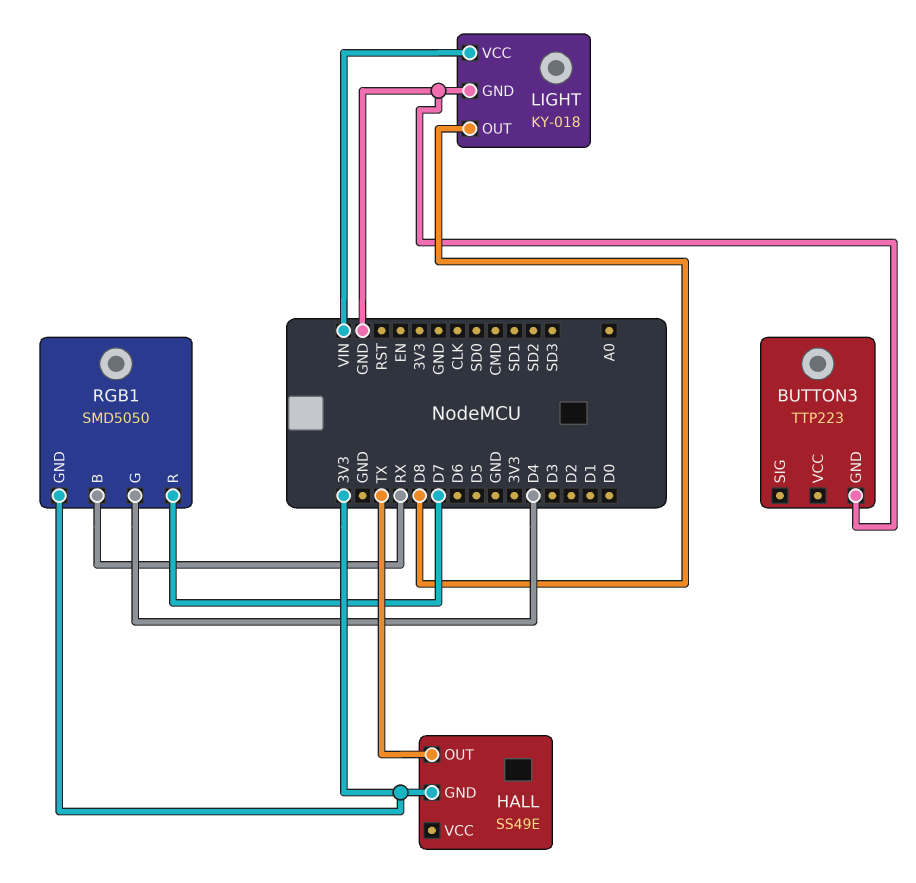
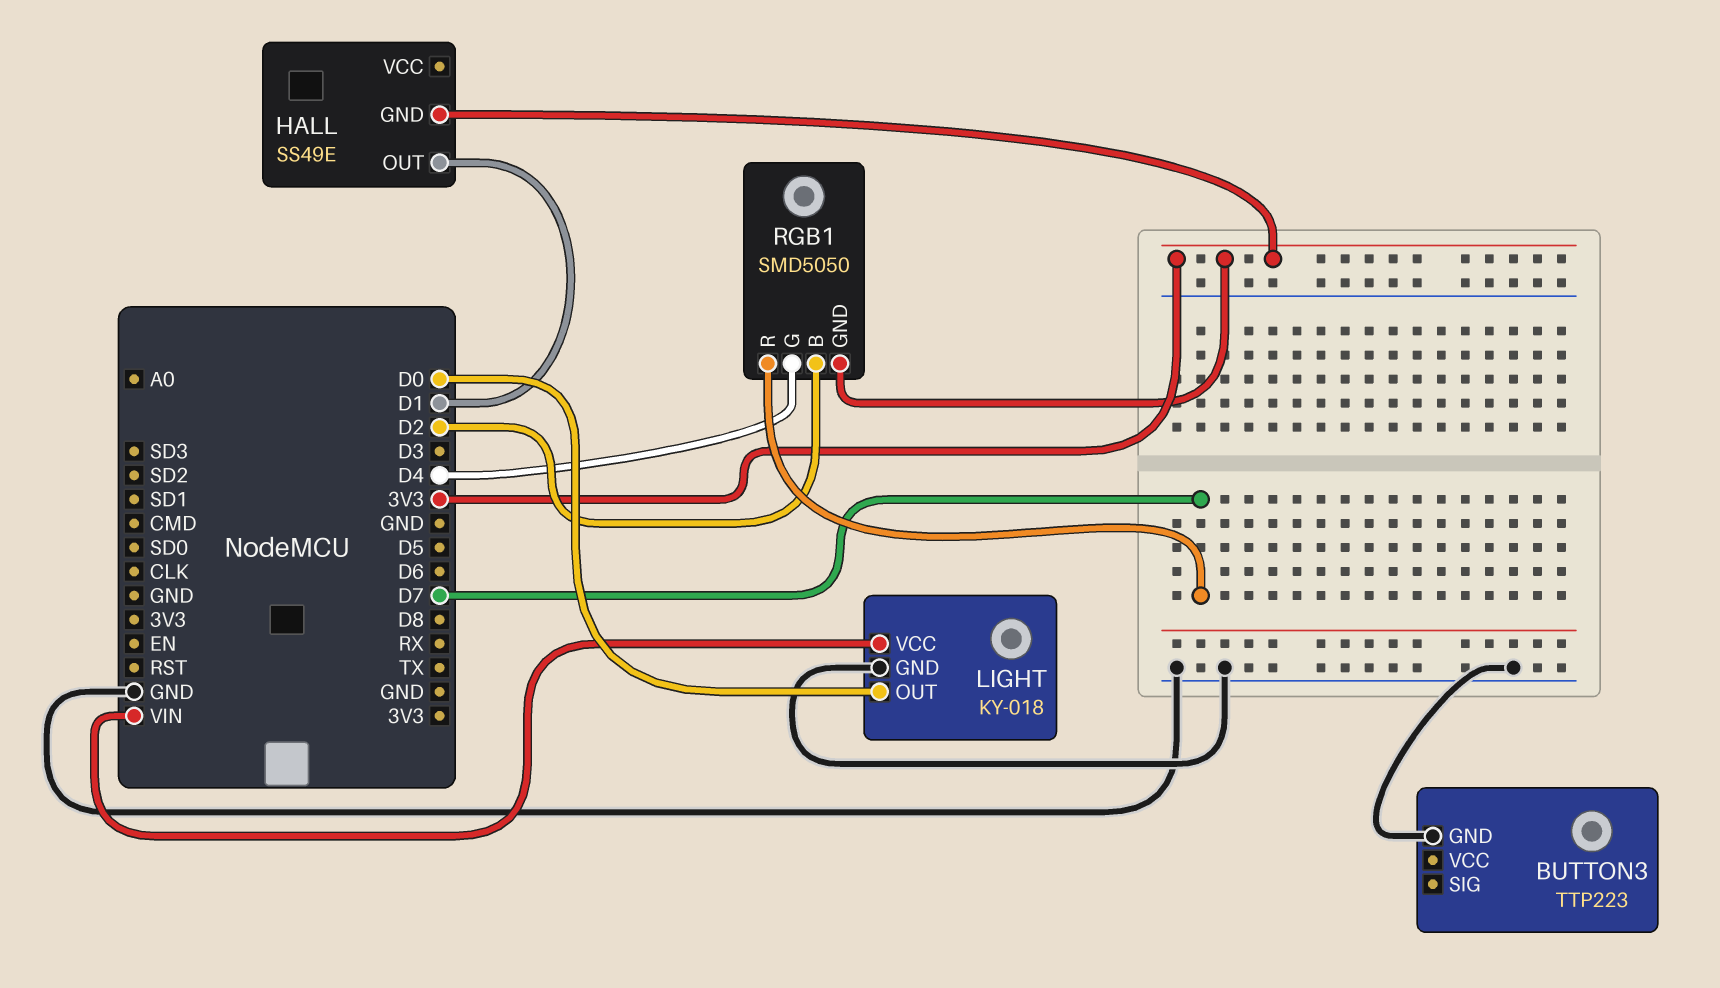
HALL pin OUT: TX -> D1
LIGHT pin OUT: D8 -> D0
RGB1 pin B: RX -> D2

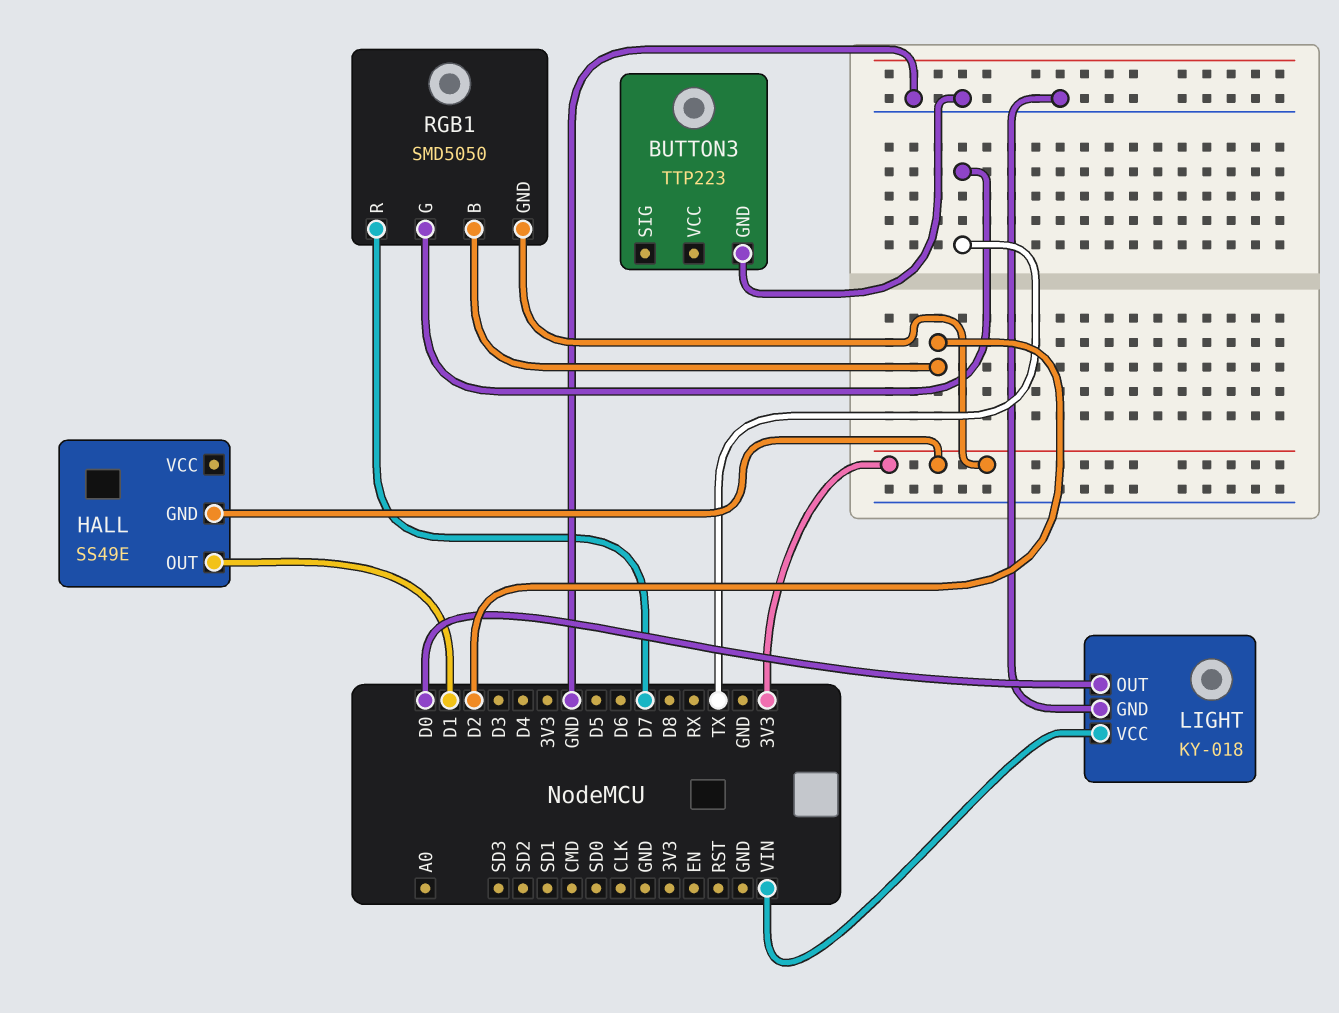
RGB1 pin G: D4 -> TX

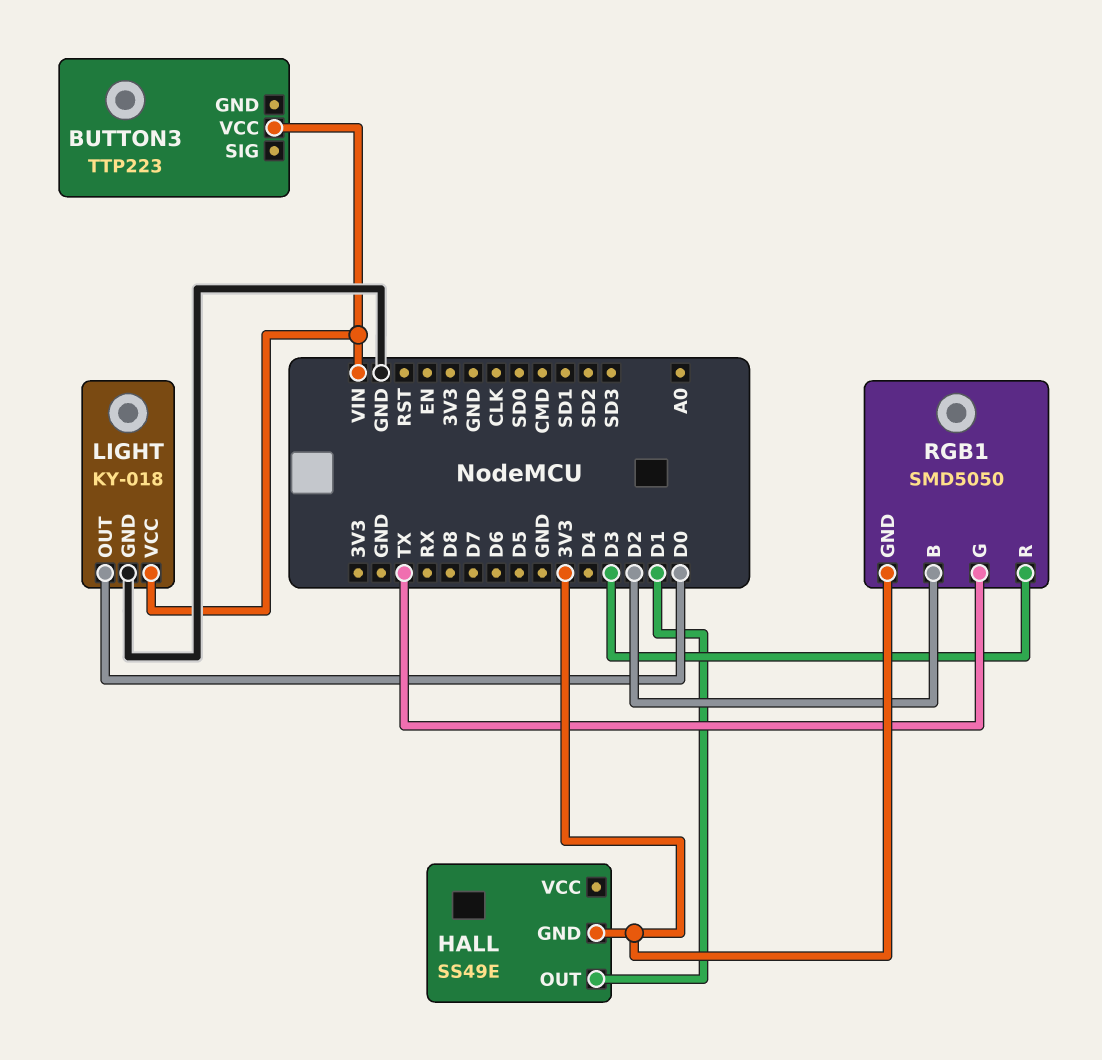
BUTTON3 pin GND: GND -> none
BUTTON3 pin VCC: none -> VIN
RGB1 pin R: D7 -> D3

